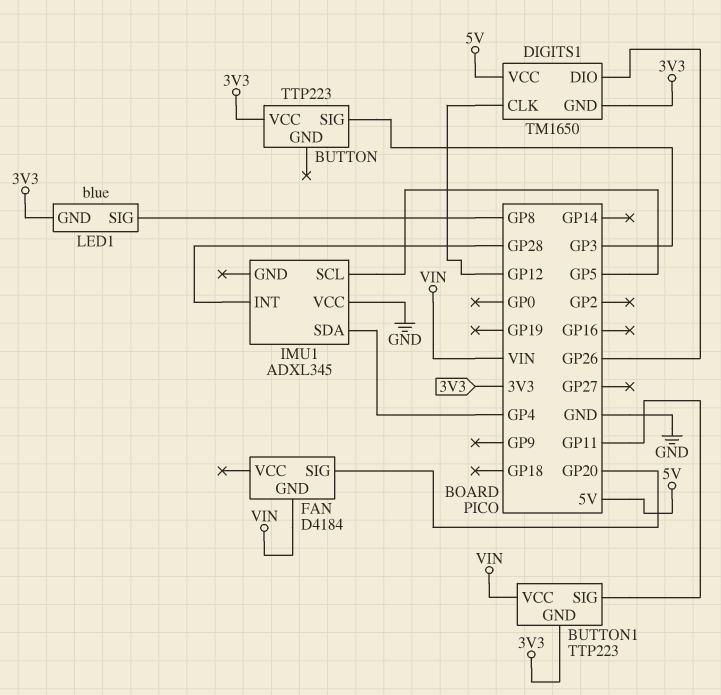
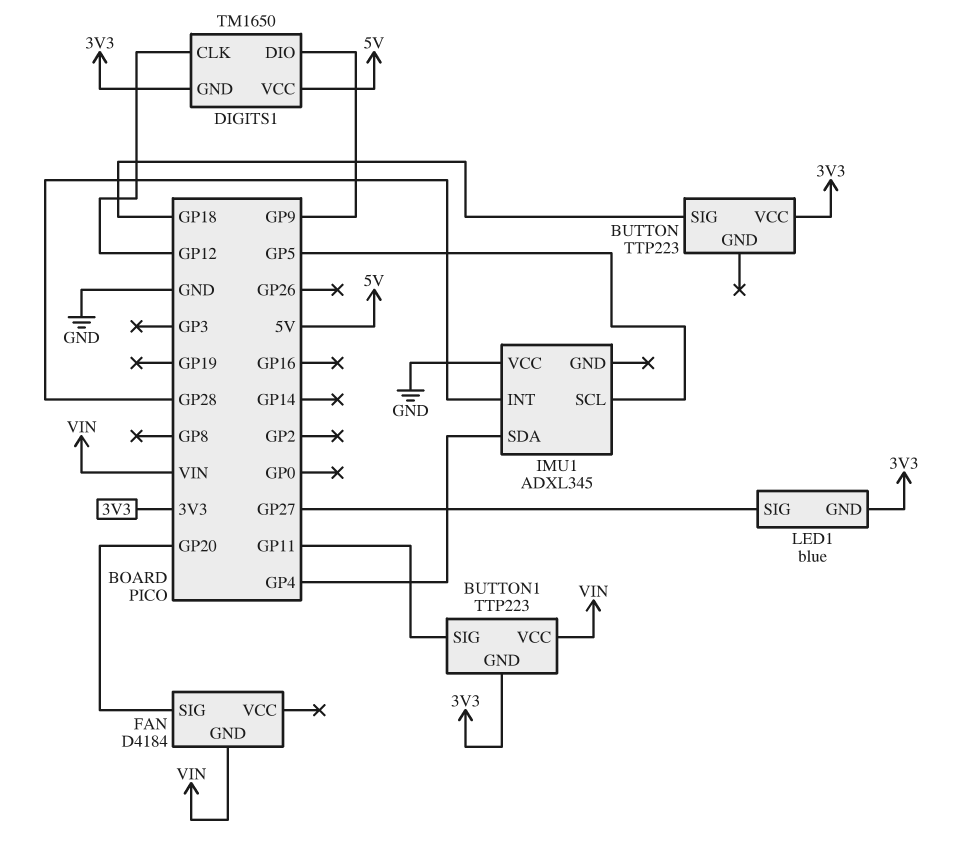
BUTTON pin SIG: GP3 -> GP18
DIGITS1 pin DIO: GP26 -> GP9
LED1 pin SIG: GP8 -> GP27

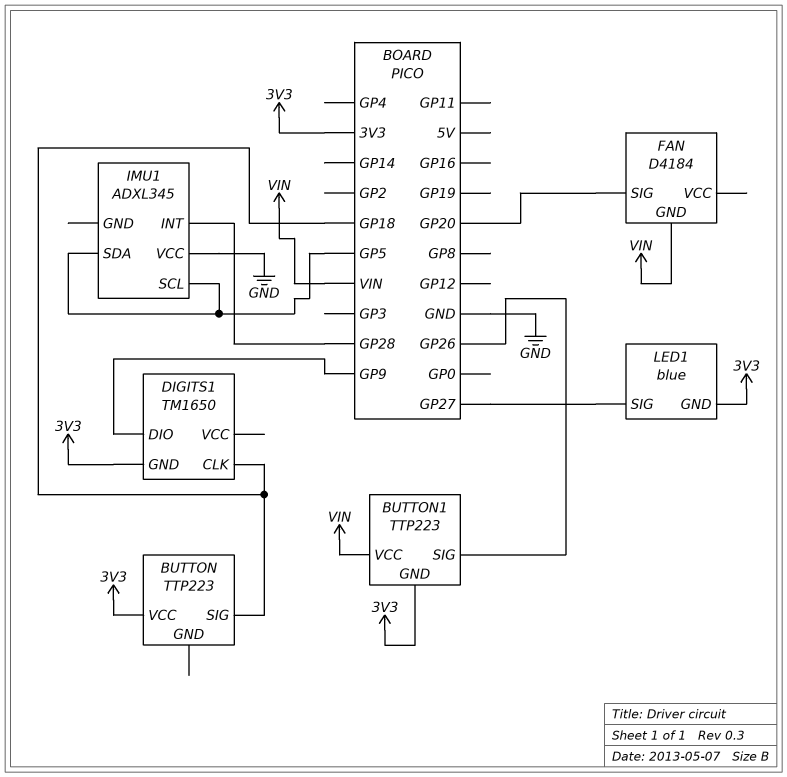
BUTTON1 pin SIG: GP11 -> GP26
DIGITS1 pin CLK: GP12 -> GP18
DIGITS1 pin VCC: 5V -> none
IMU1 pin SDA: GP4 -> GP5

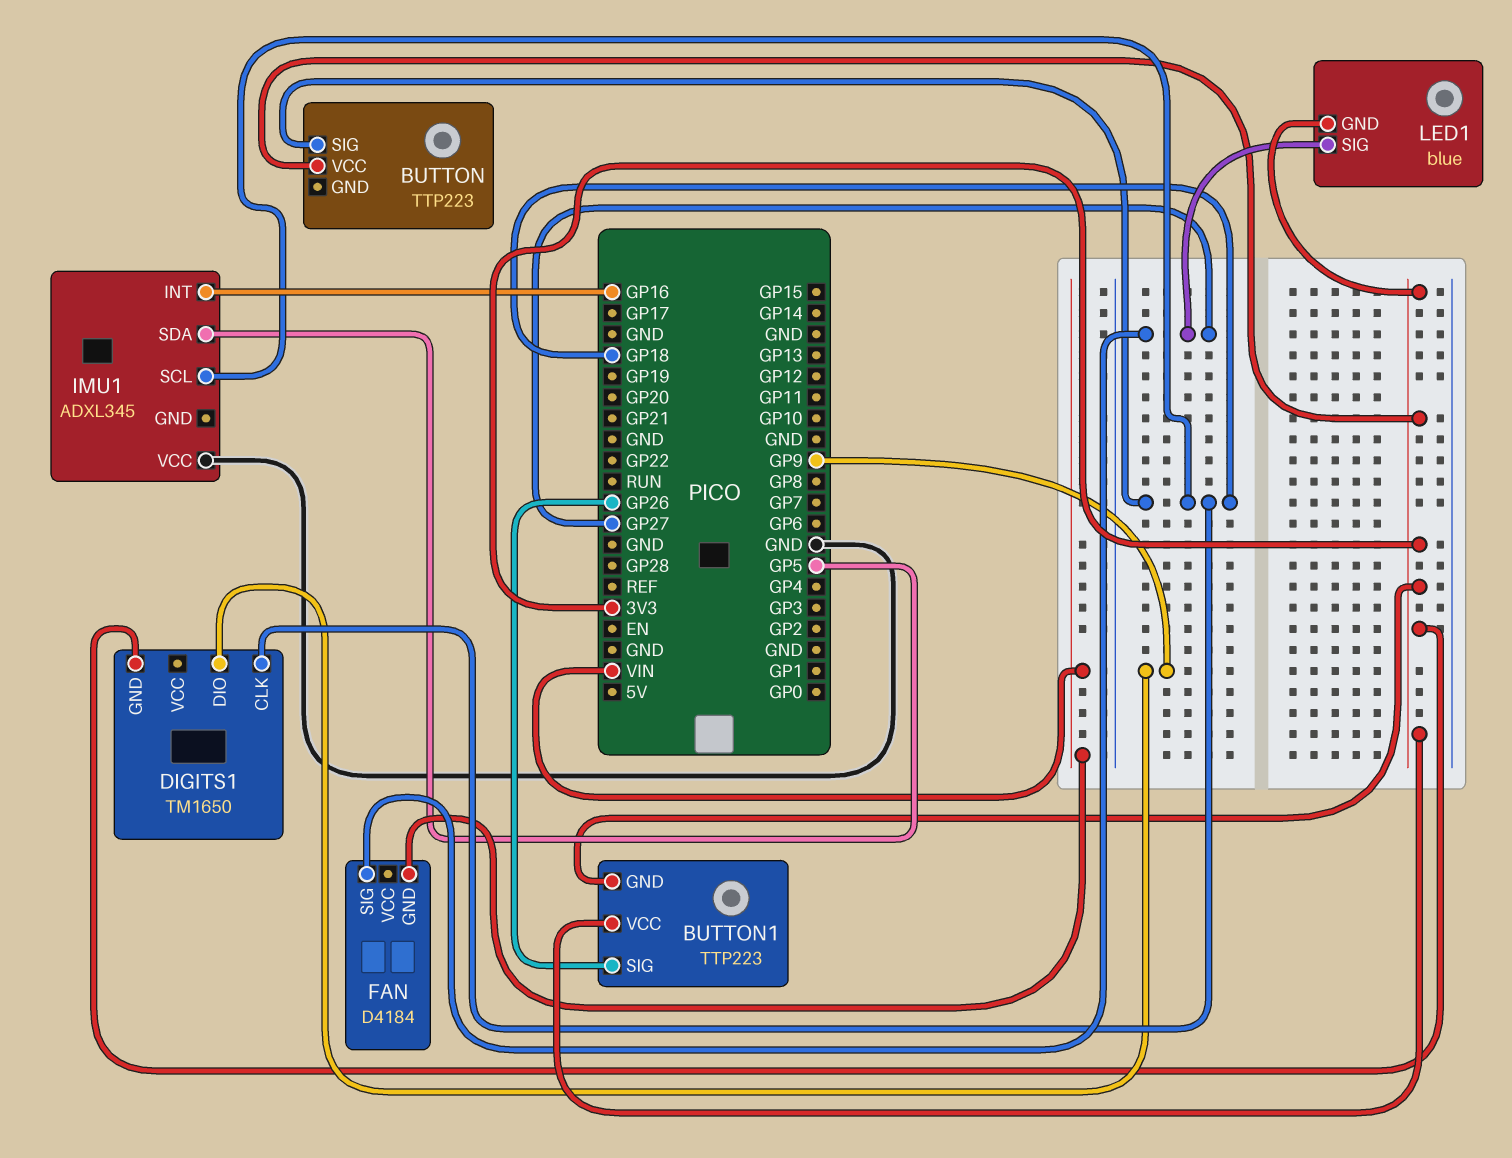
BUTTON1 pin VCC: VIN -> 3V3
FAN pin SIG: GP20 -> GP27
IMU1 pin INT: GP28 -> GP16
IMU1 pin SCL: GP5 -> GP18

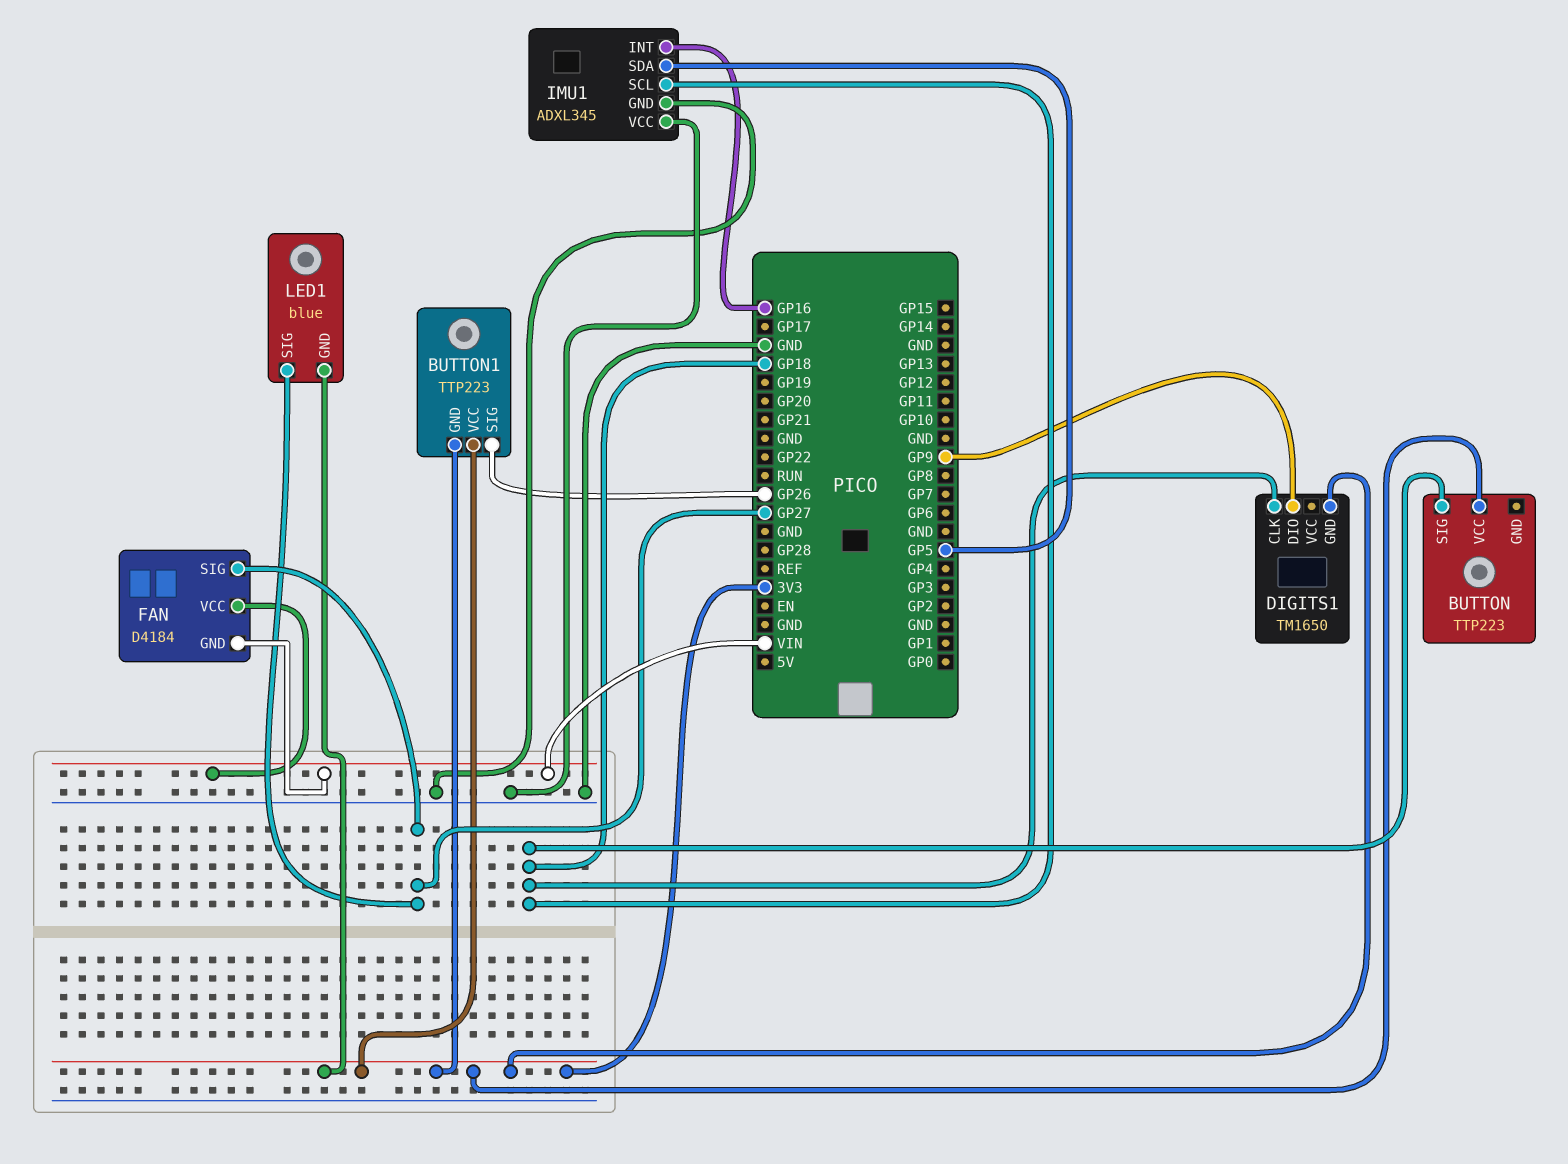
FAN pin VCC: none -> VIN
IMU1 pin GND: none -> GND

